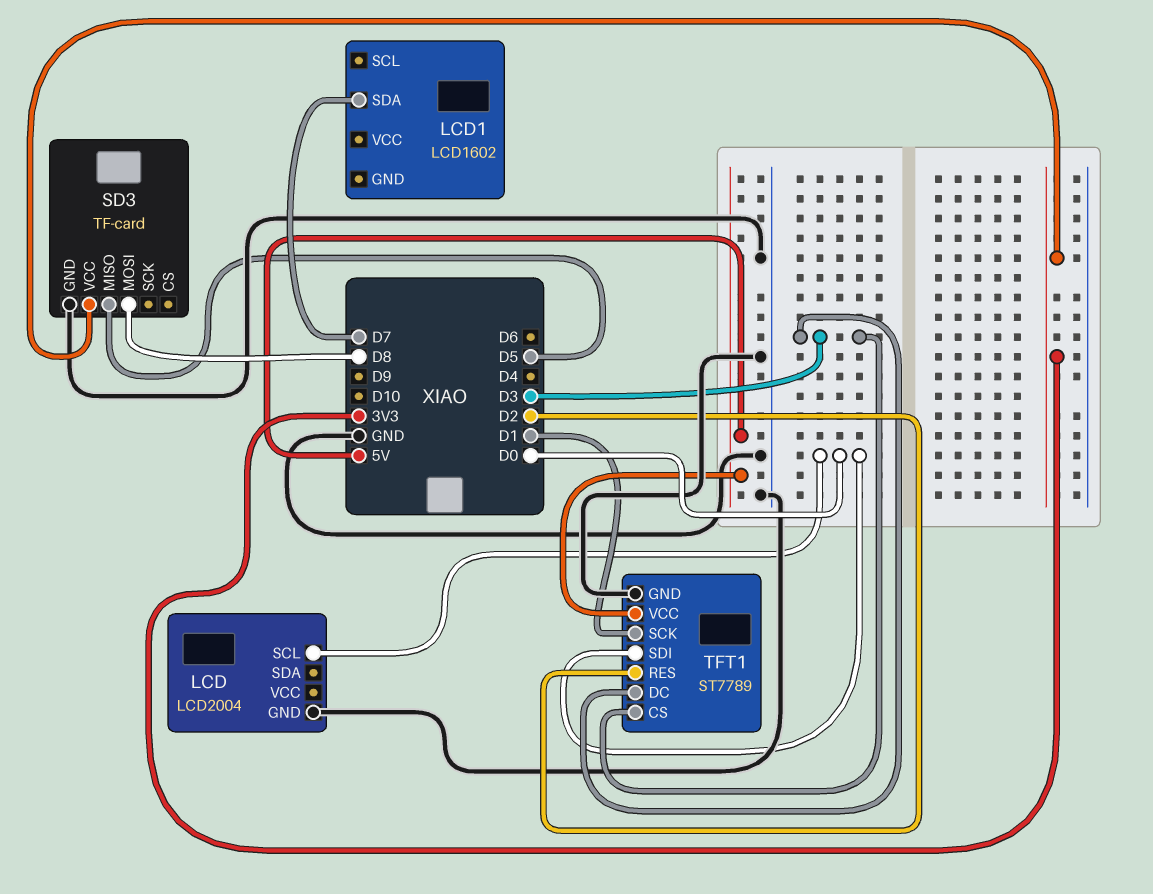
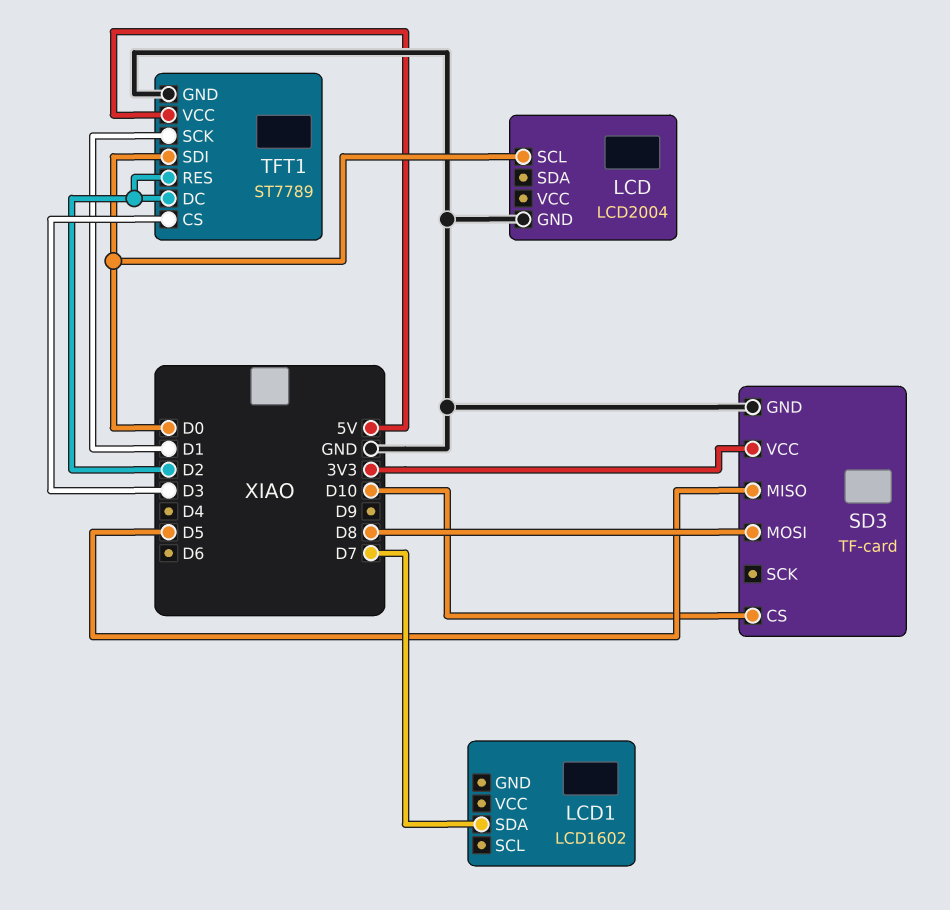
SD3 pin CS: none -> D10
TFT1 pin DC: D3 -> D2

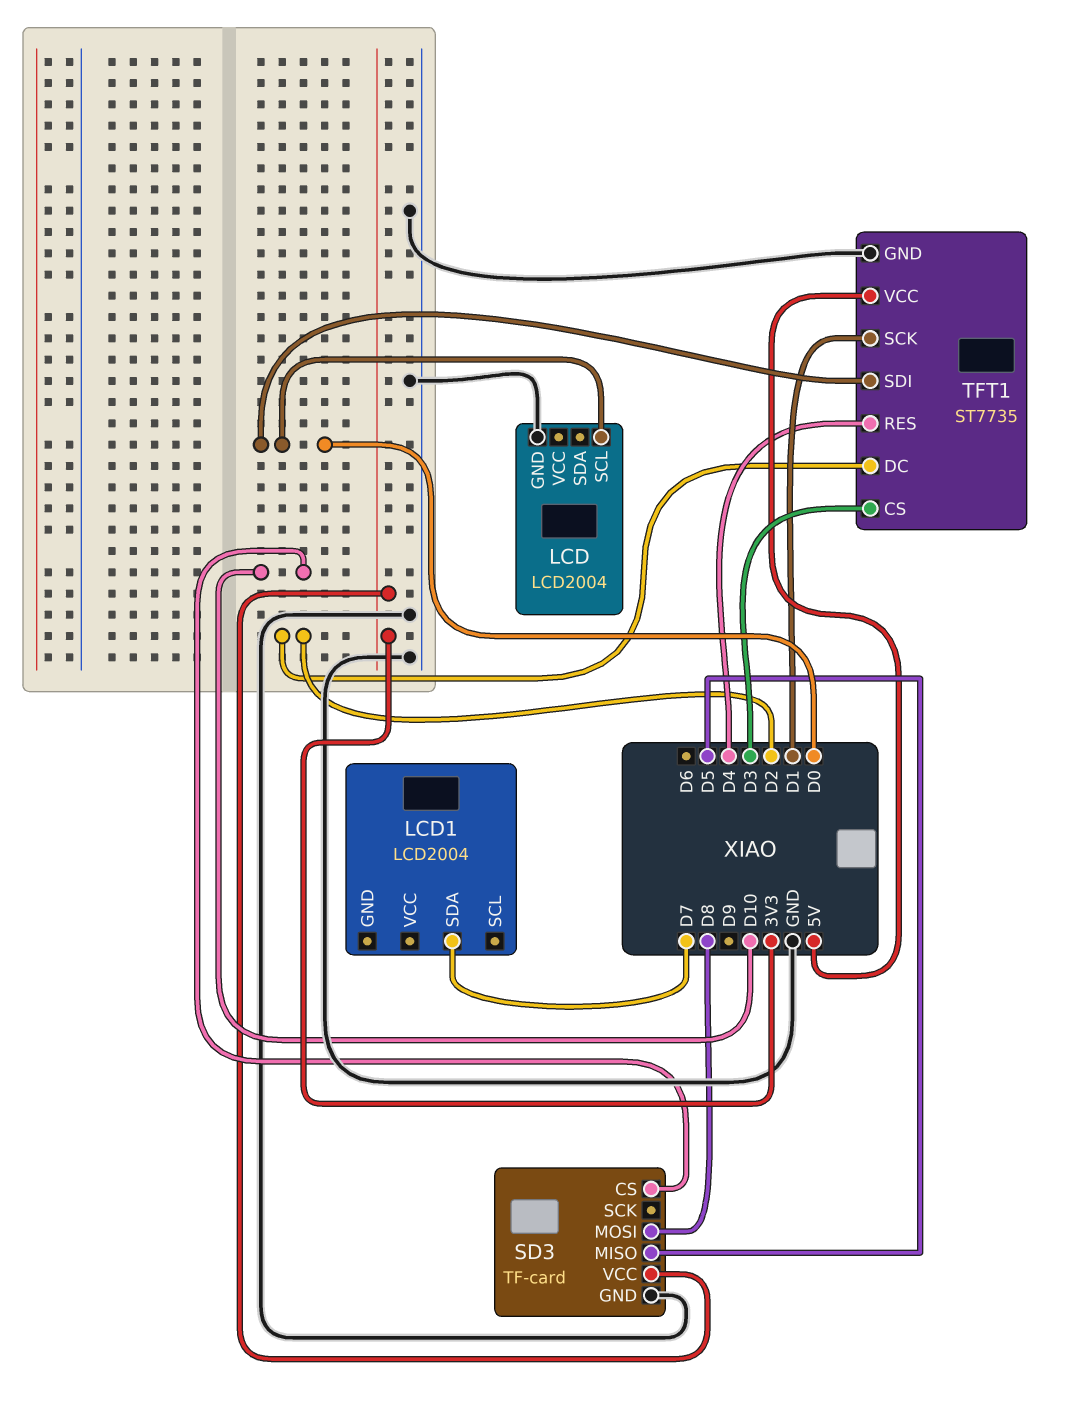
LCD1: LCD1602 -> LCD2004
TFT1: ST7789 -> ST7735
TFT1 pin RES: D2 -> D4

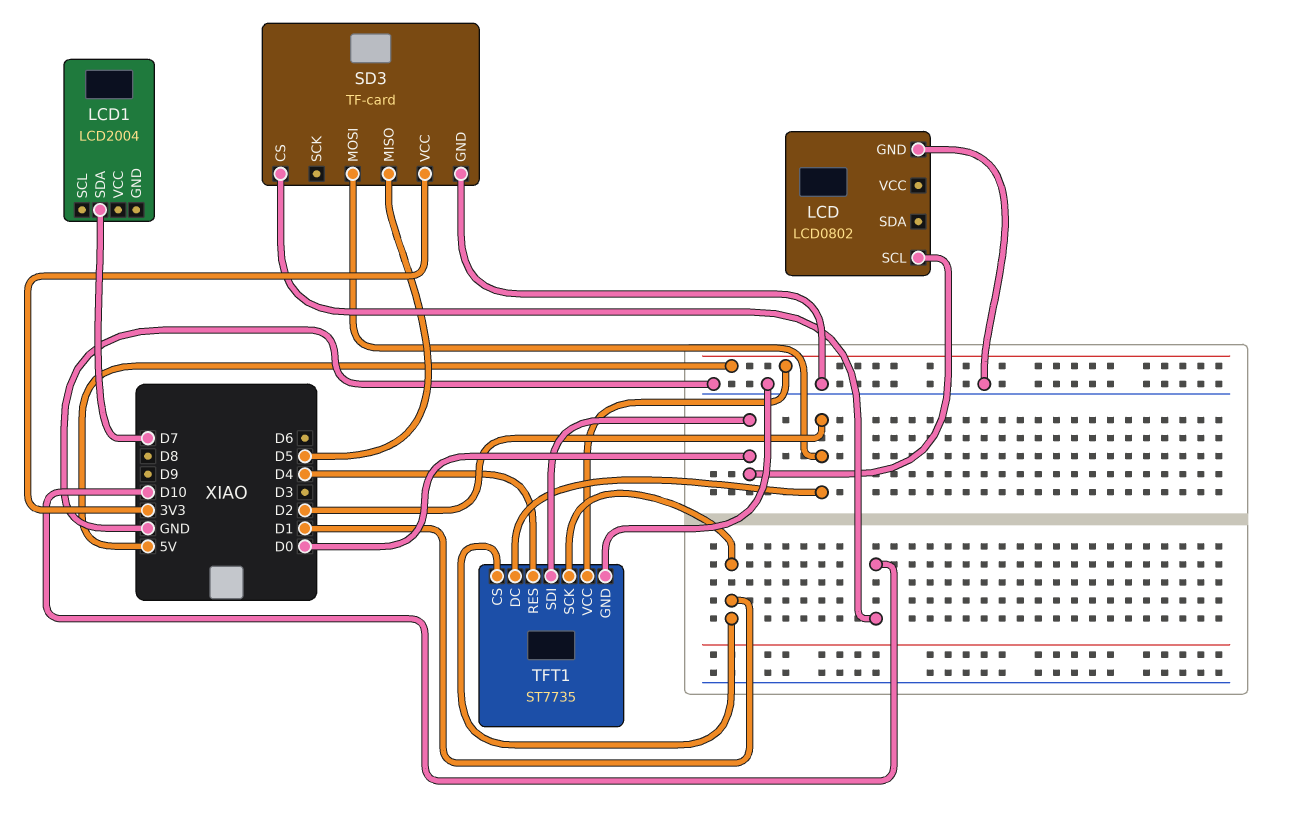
LCD: LCD2004 -> LCD0802
SD3 pin MOSI: D8 -> D2
TFT1 pin CS: D3 -> D1

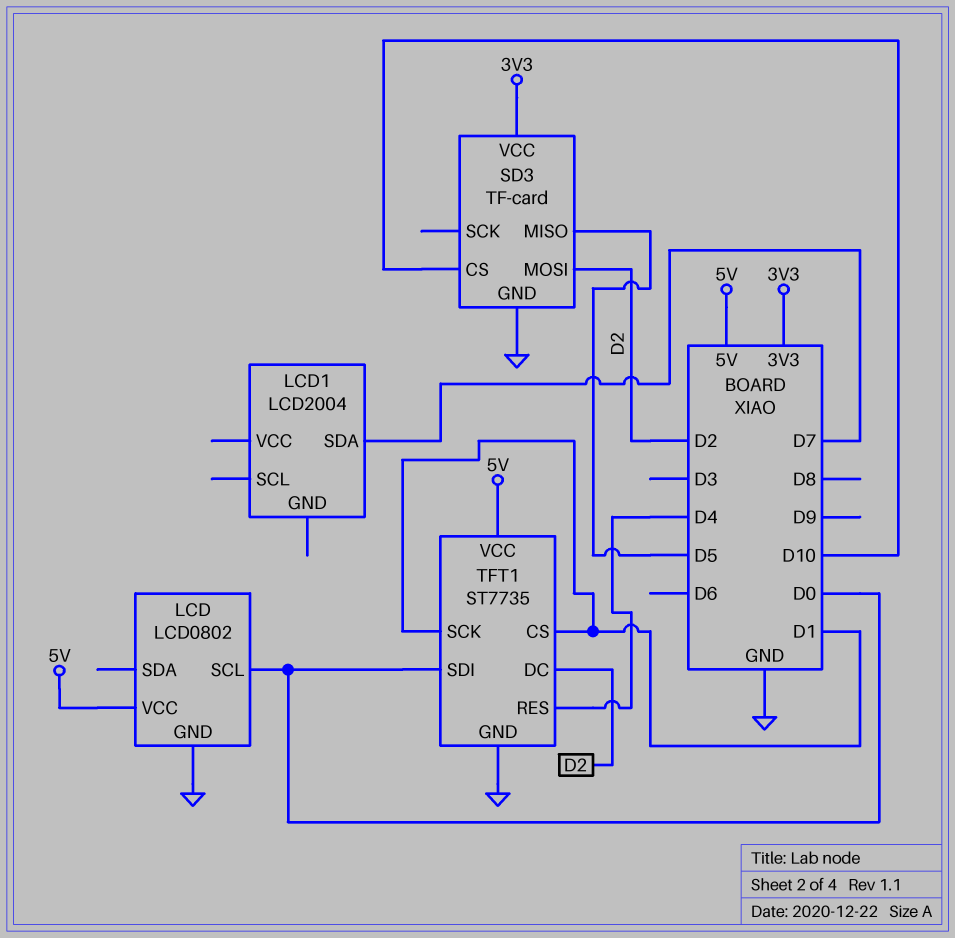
LCD pin VCC: none -> 5V

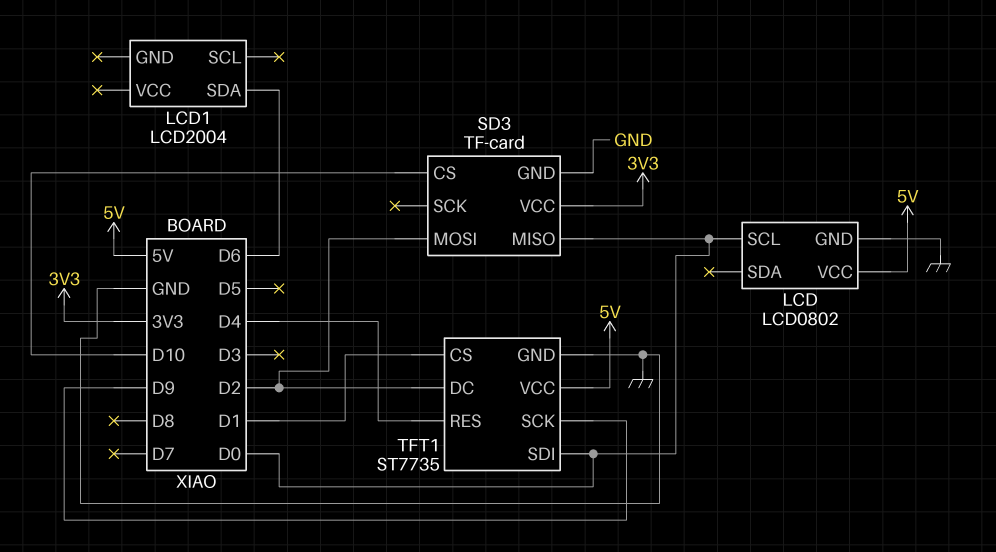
LCD1 pin SDA: D7 -> D6
SD3 pin MISO: D5 -> D0
TFT1 pin SCK: D1 -> D9

